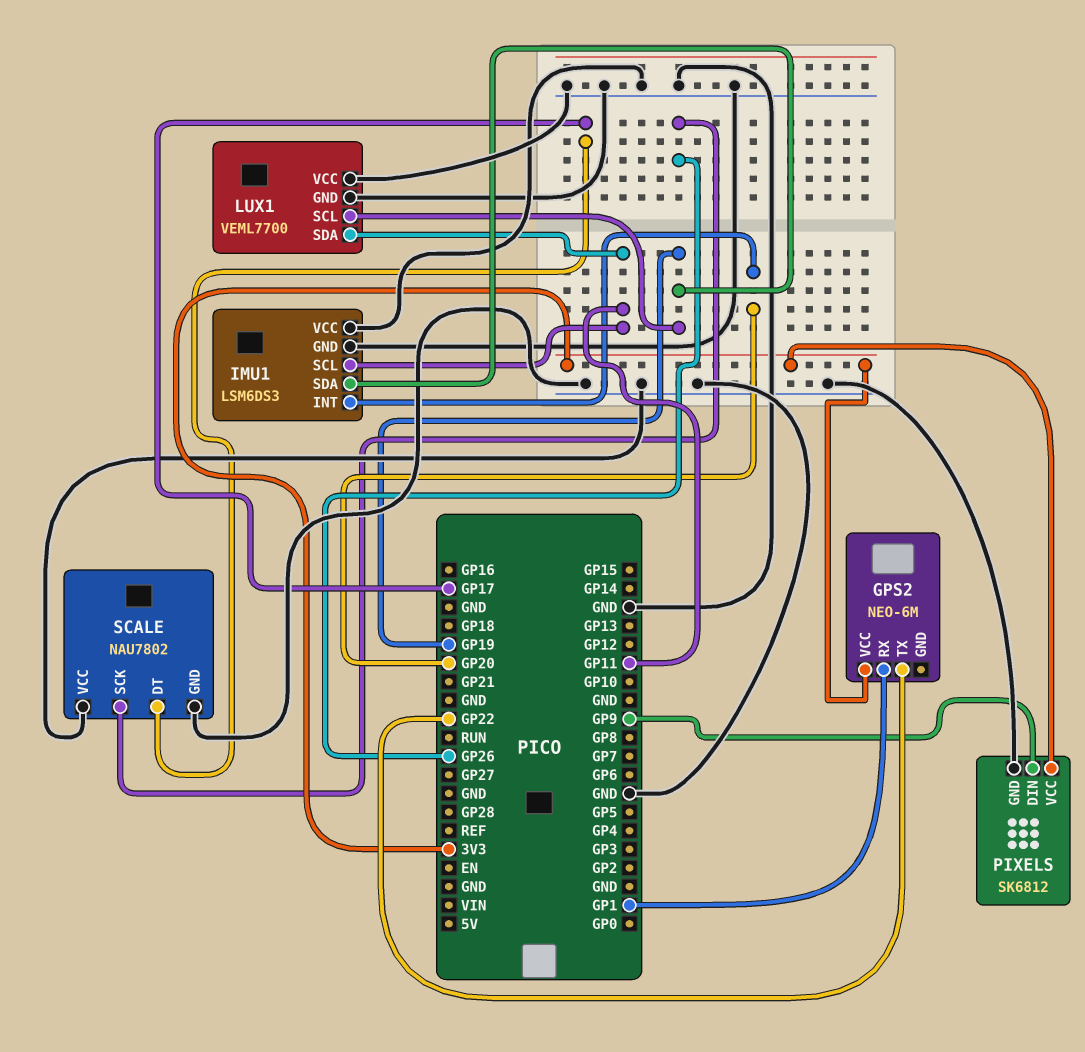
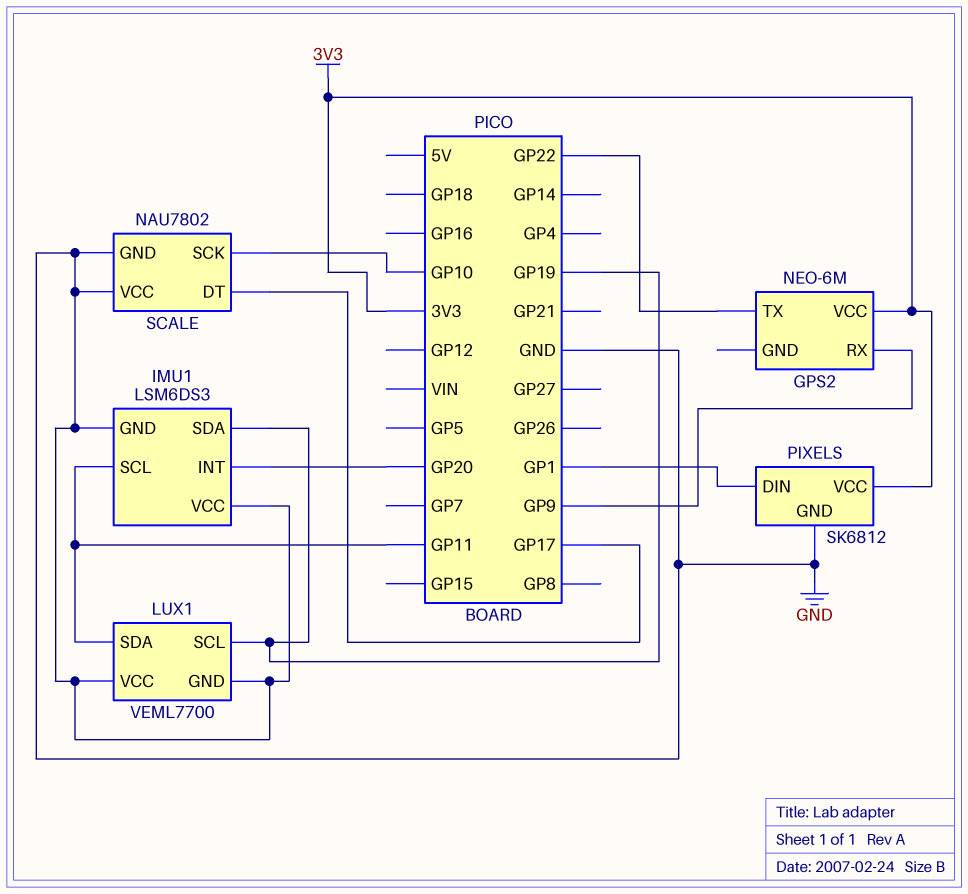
GPS2 pin RX: GP1 -> GP9
PIXELS pin DIN: GP9 -> GP1
SCALE pin SCK: GP26 -> GP10

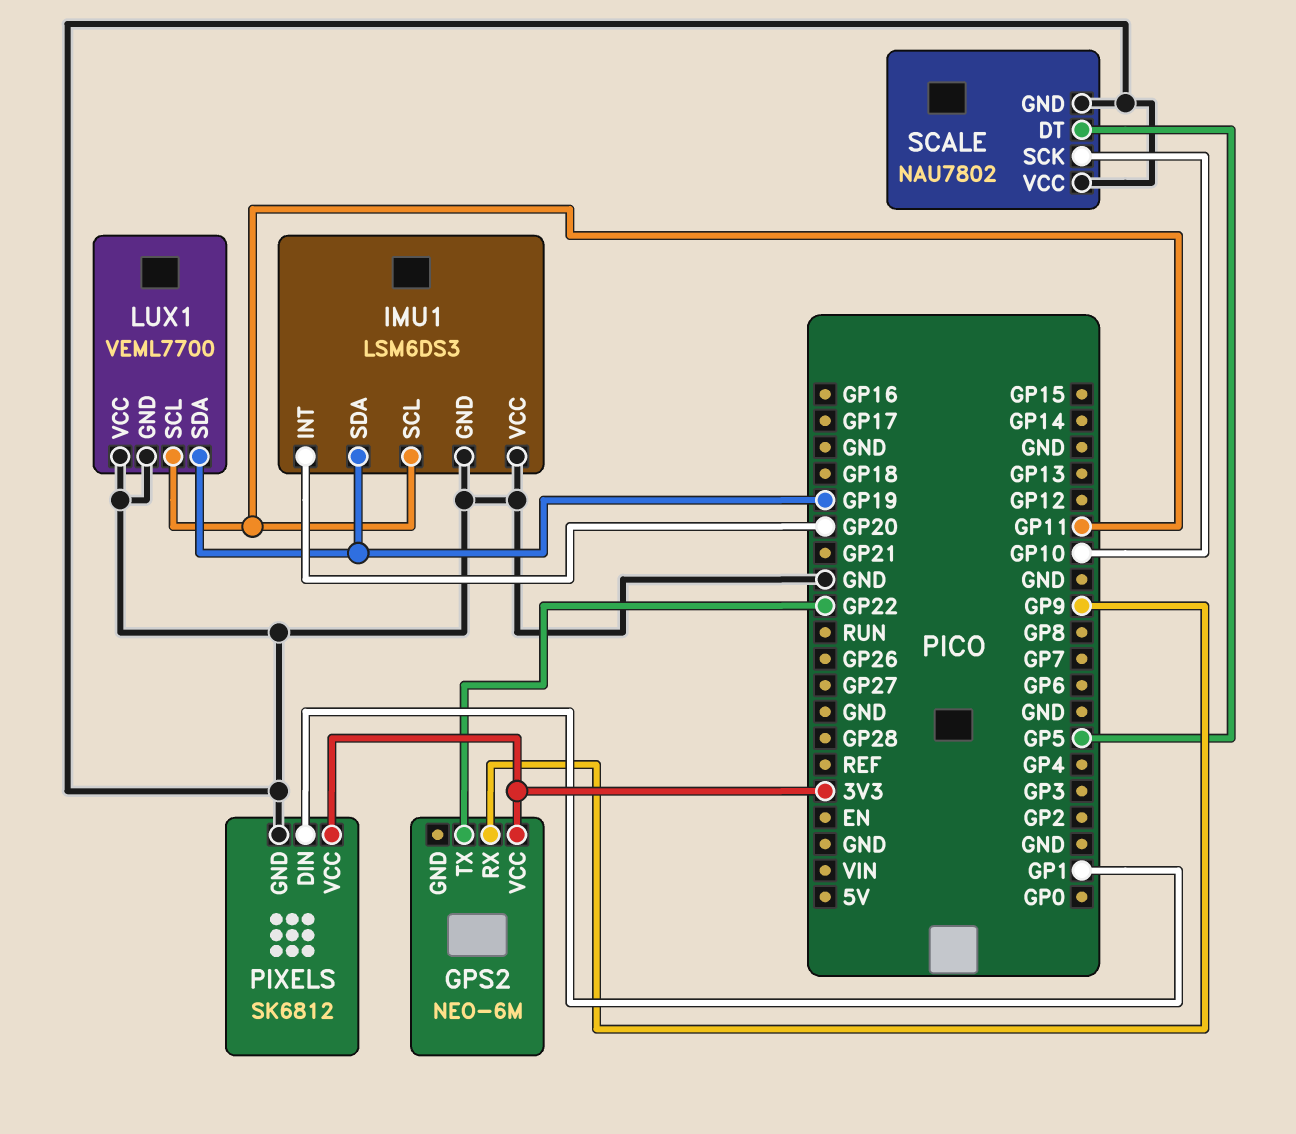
LUX1 pin SCL: GP19 -> GP11
LUX1 pin SDA: GP11 -> GP19
SCALE pin DT: GP17 -> GP5

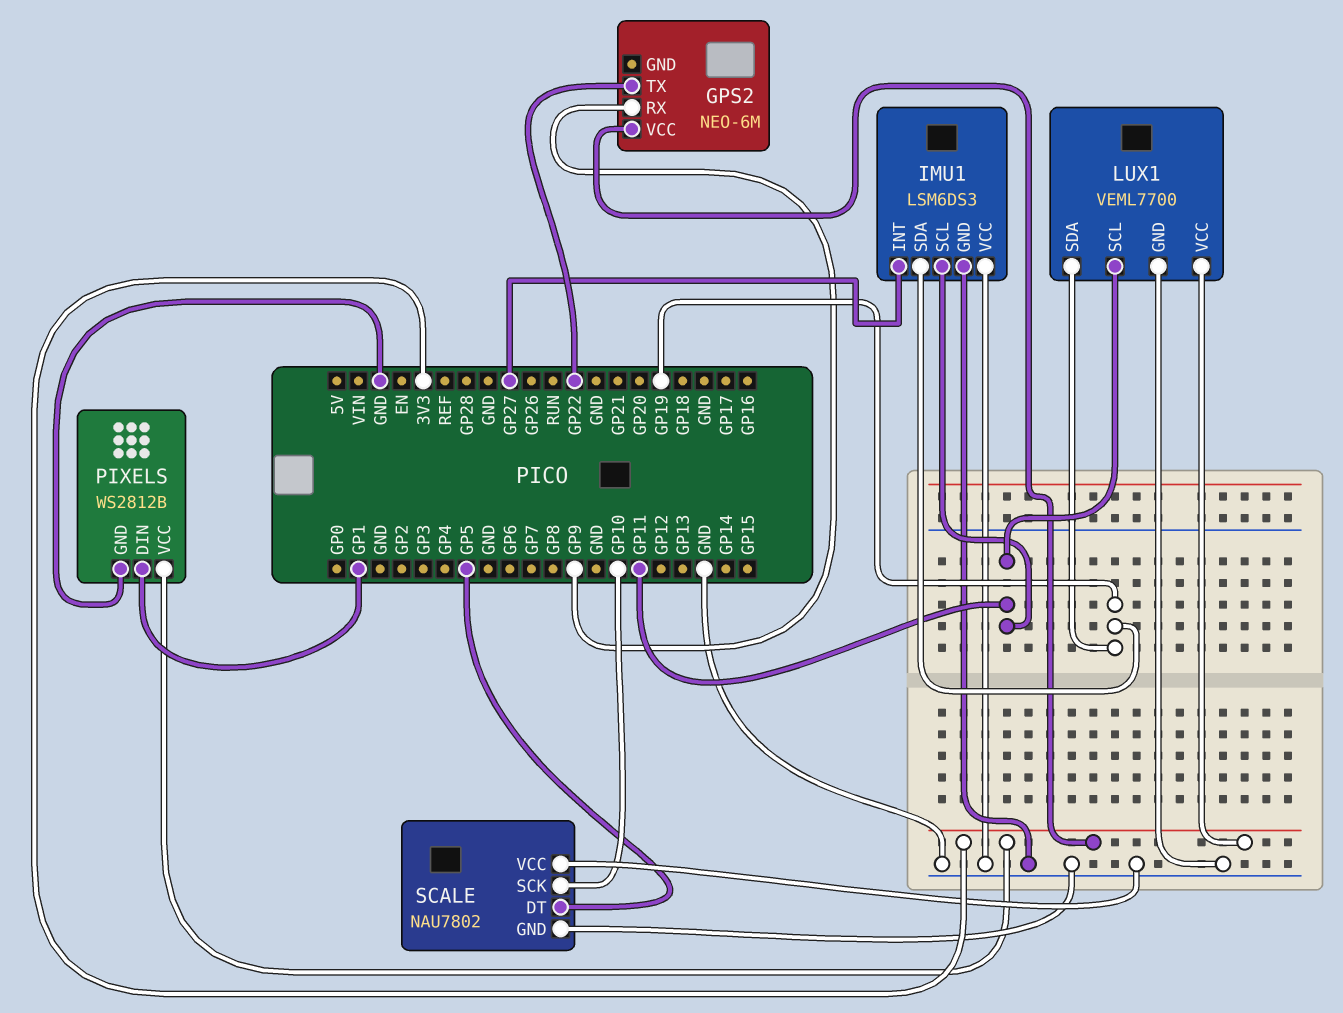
IMU1 pin INT: GP20 -> GP27
LUX1 pin VCC: GND -> 3V3
PIXELS: SK6812 -> WS2812B

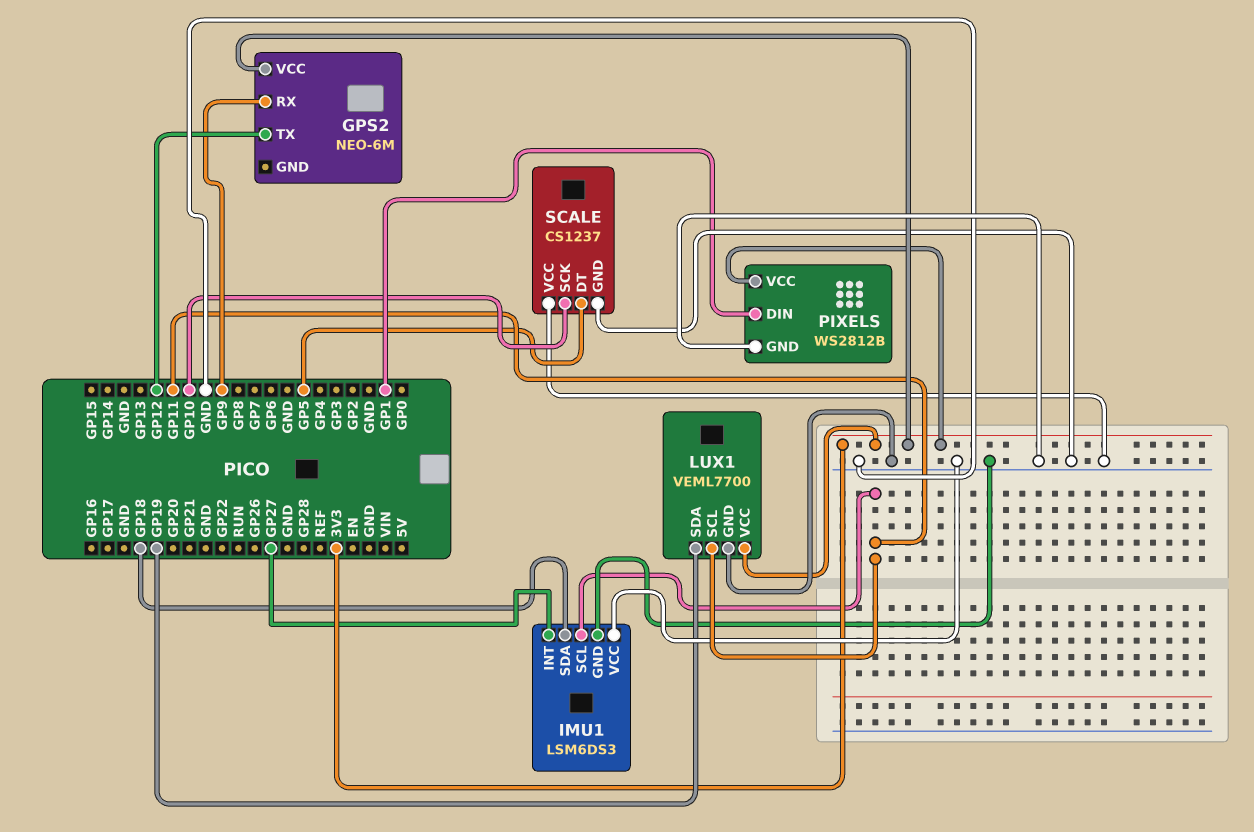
GPS2 pin TX: GP22 -> GP12
IMU1 pin SDA: GP19 -> GP18
SCALE: NAU7802 -> CS1237

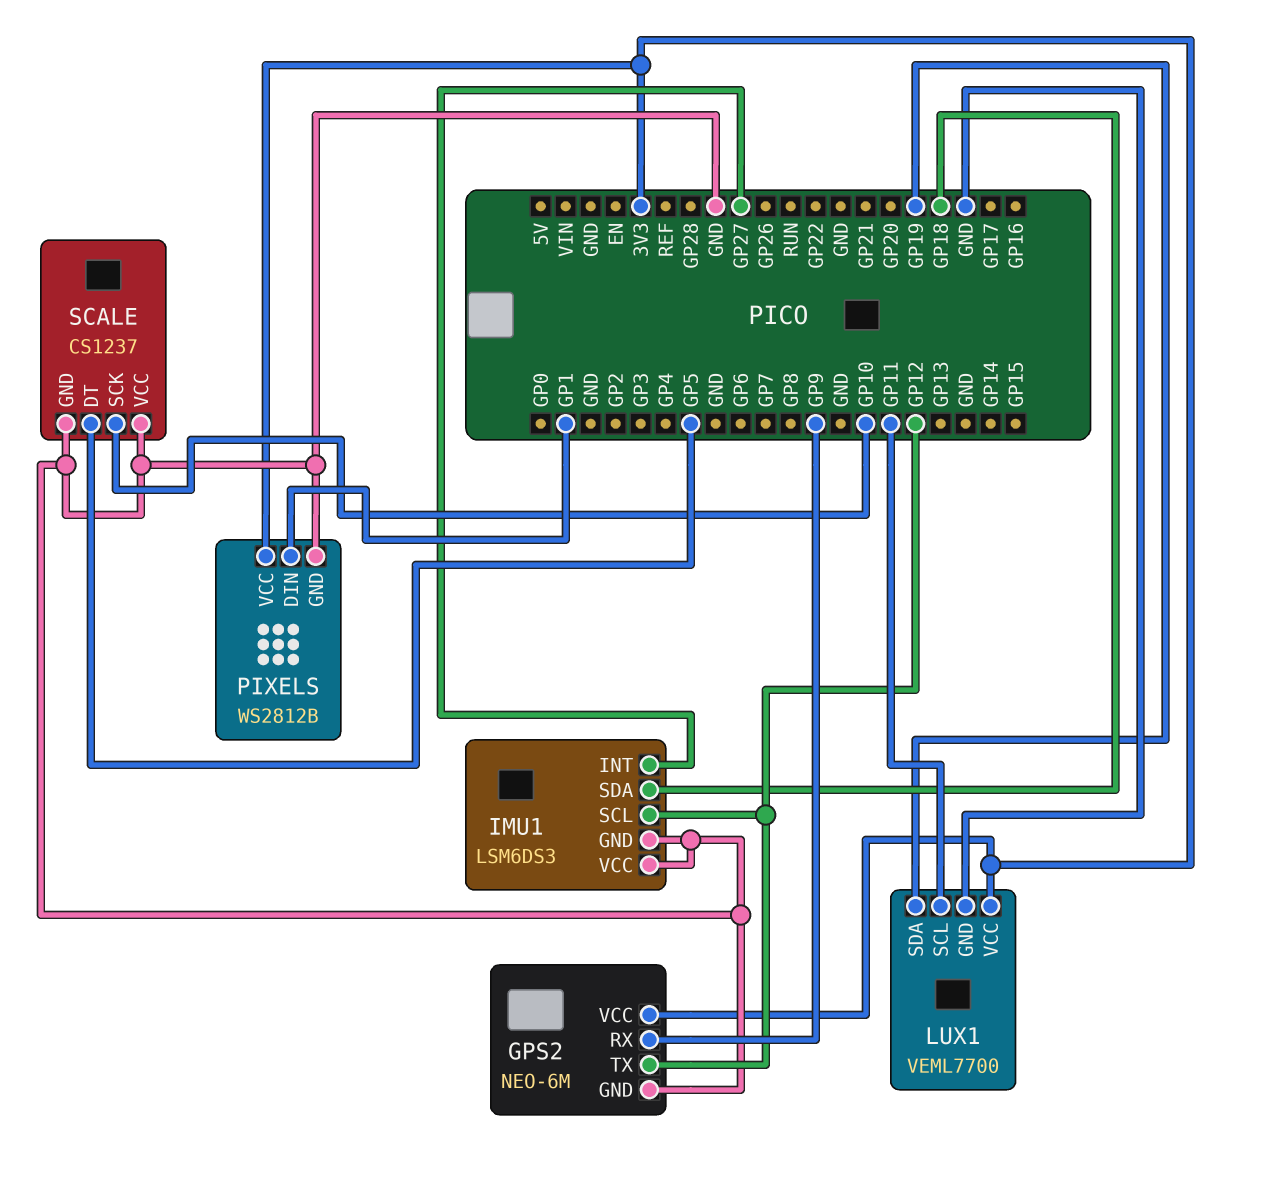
GPS2 pin GND: none -> GND
IMU1 pin SCL: GP11 -> GP12

